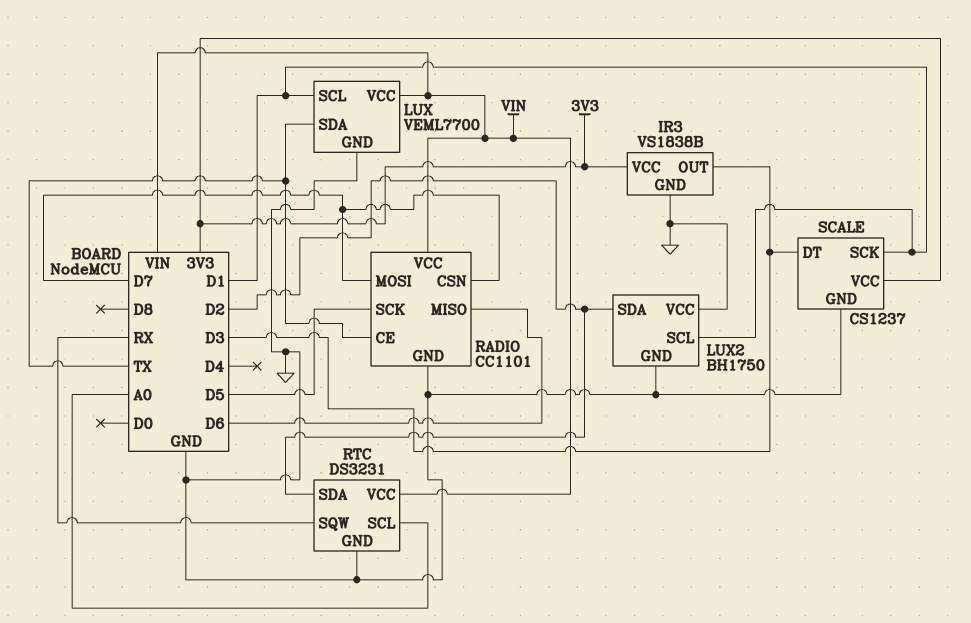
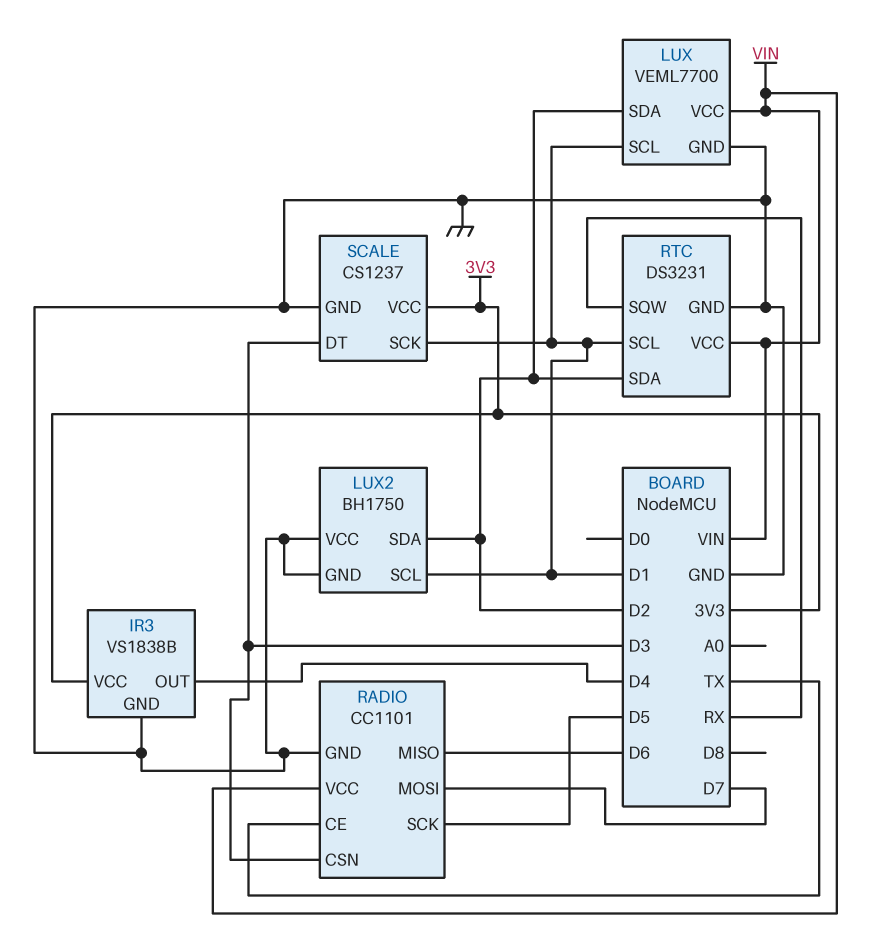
IR3 pin OUT: D3 -> D4
LUX pin SDA: TX -> D2
RADIO pin CSN: D7 -> D3
RTC pin SCL: A0 -> D1

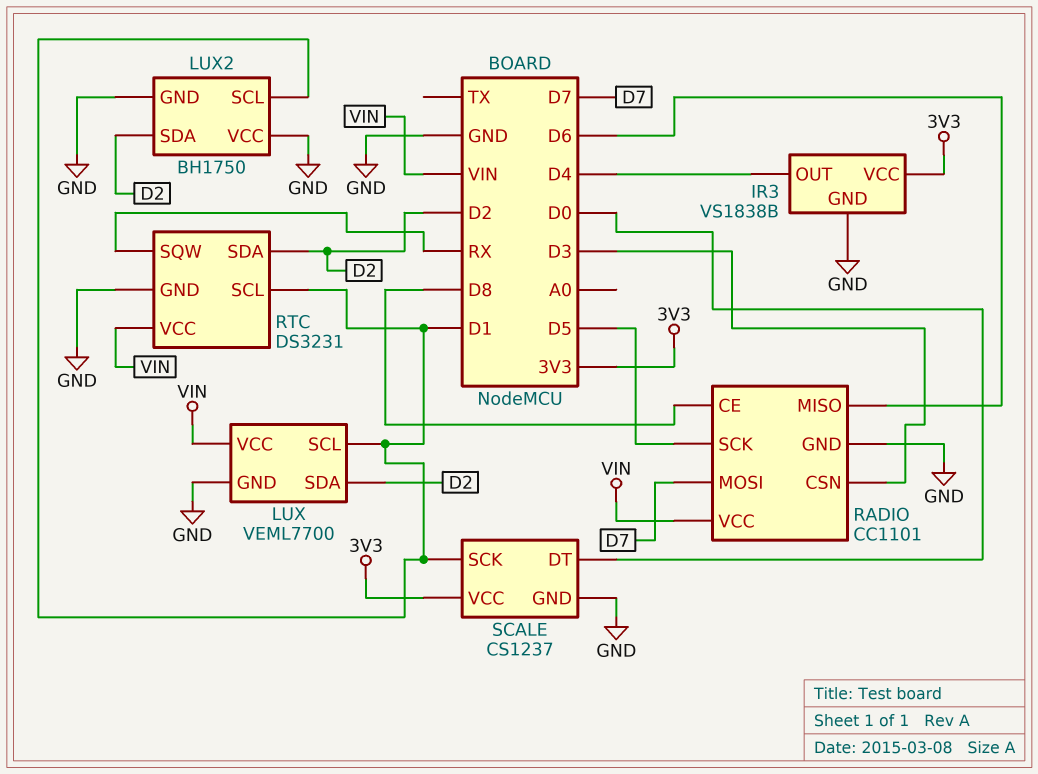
RADIO pin CE: TX -> D8
SCALE pin DT: D3 -> D0

